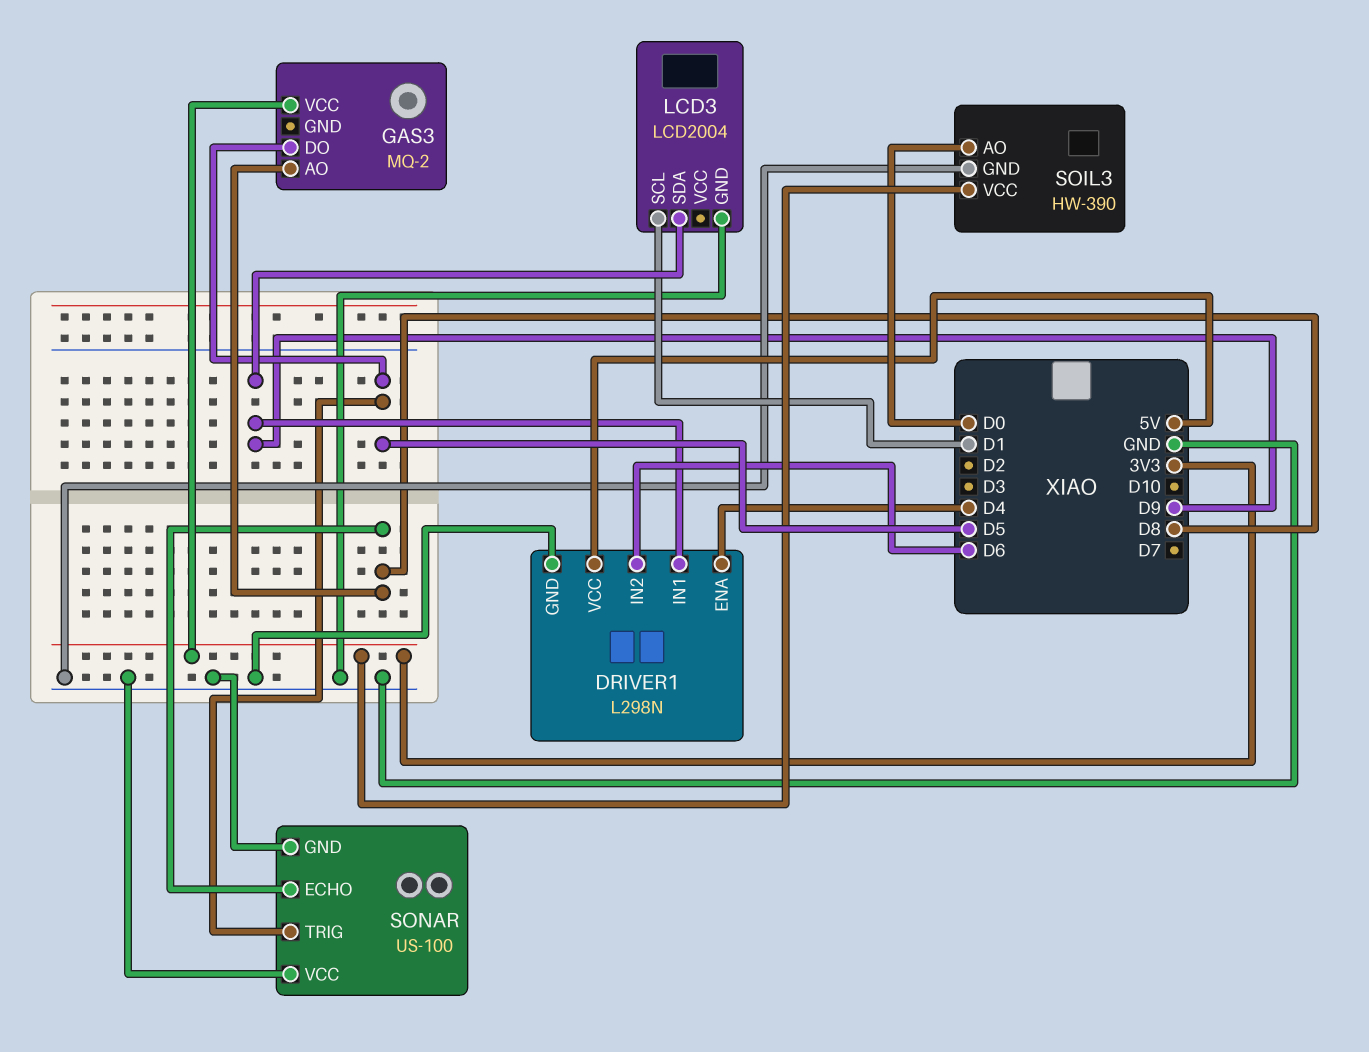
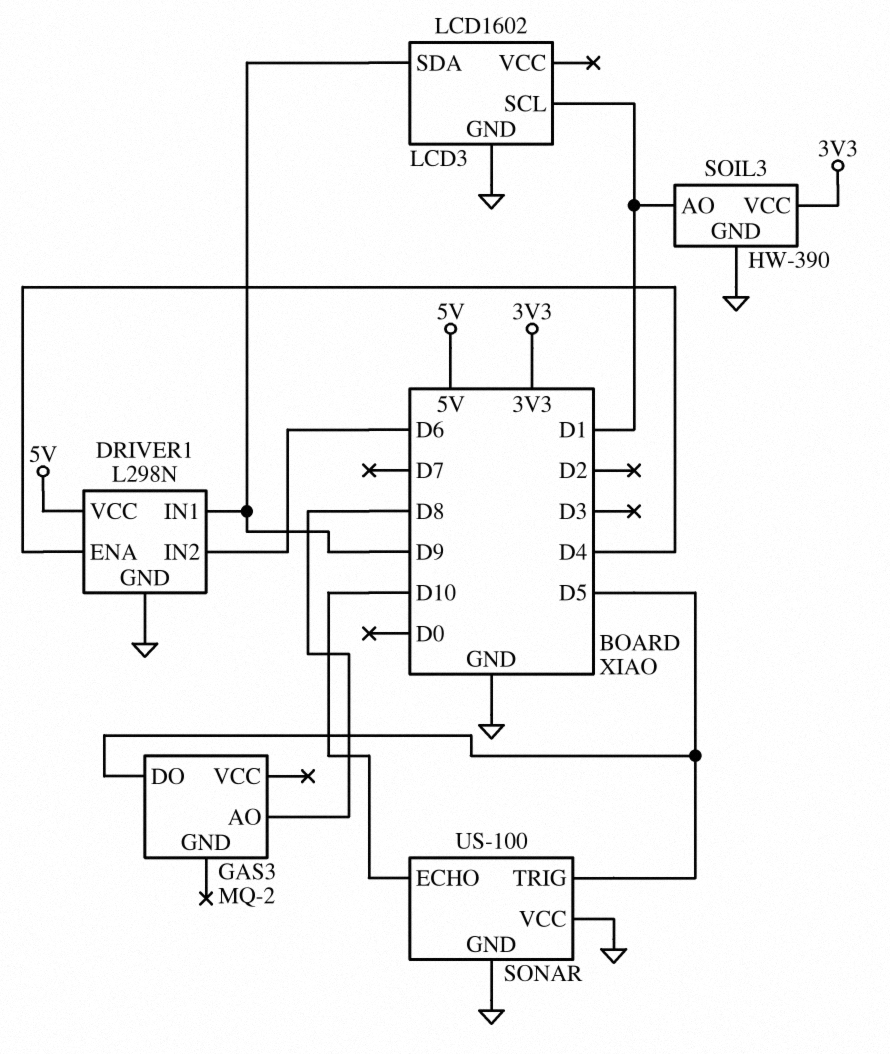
GAS3 pin VCC: 3V3 -> none
LCD3: LCD2004 -> LCD1602
SOIL3 pin AO: D0 -> D1
SONAR pin ECHO: D8 -> D10

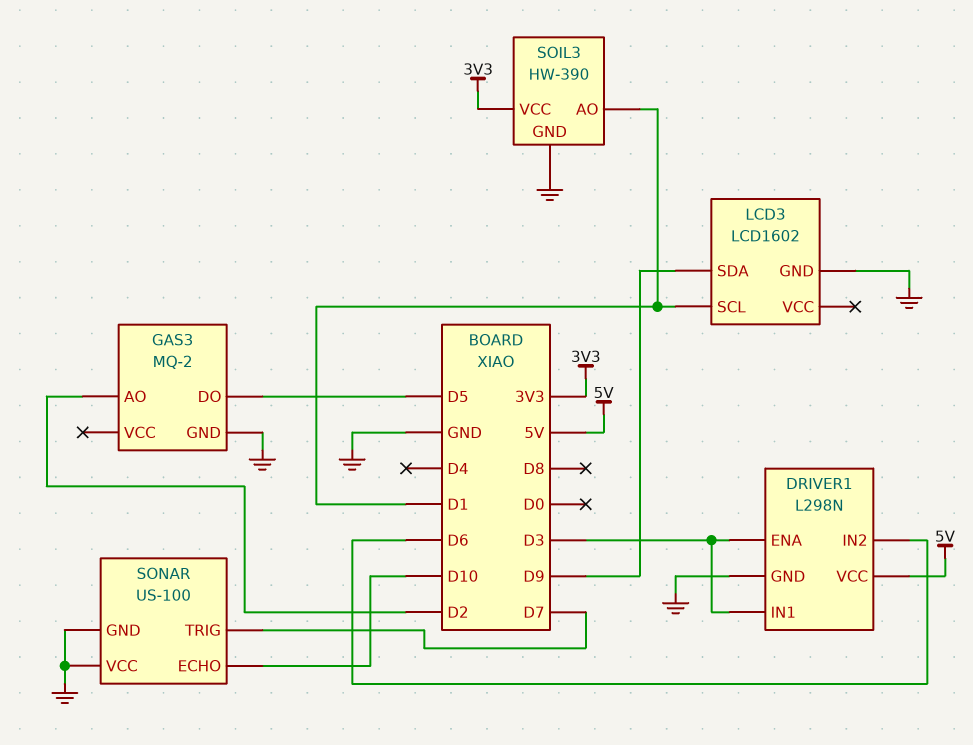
DRIVER1 pin ENA: D4 -> D3
DRIVER1 pin IN1: D9 -> D3
GAS3 pin AO: D8 -> D2
GAS3 pin GND: none -> GND
SONAR pin TRIG: D5 -> D7

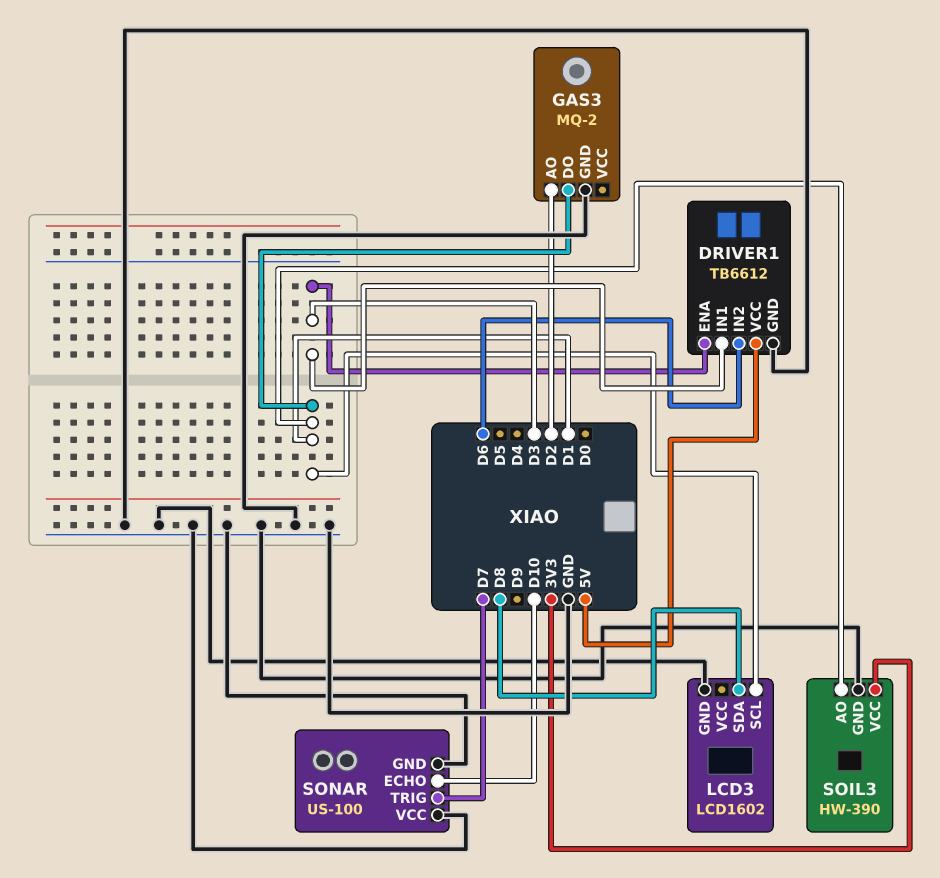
DRIVER1: L298N -> TB6612
GAS3 pin DO: D5 -> D1
LCD3 pin SDA: D9 -> D8

